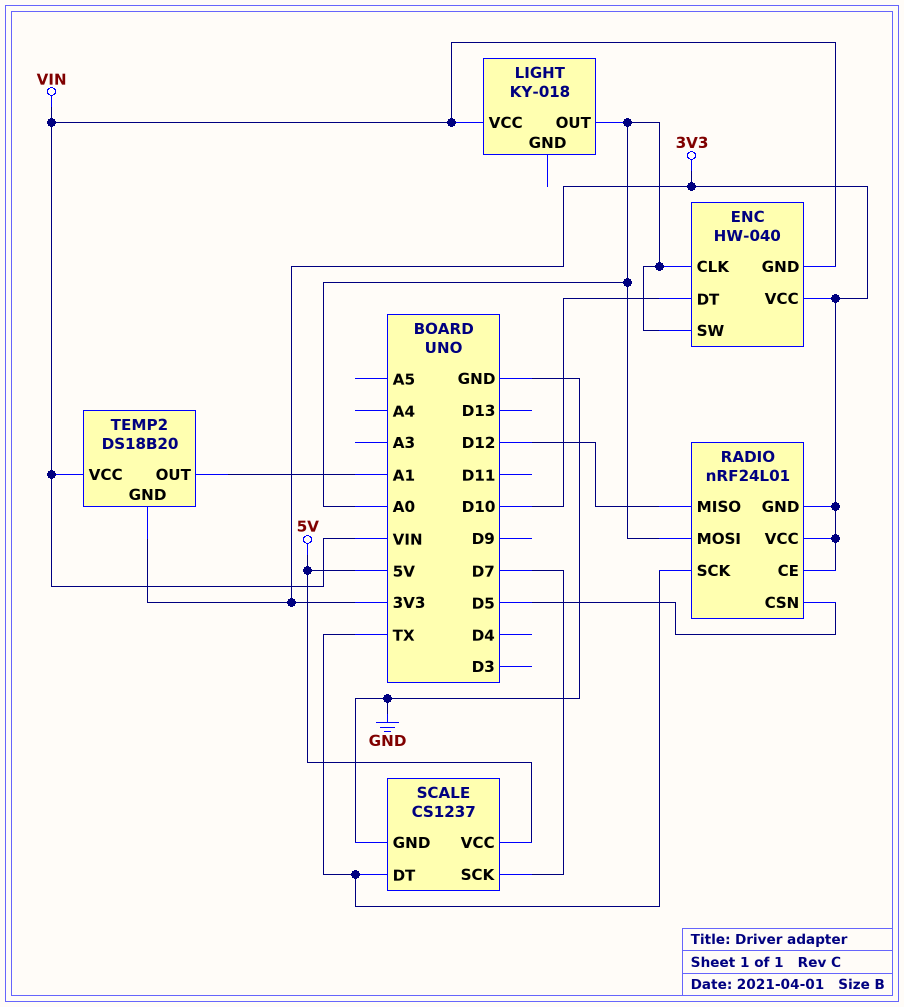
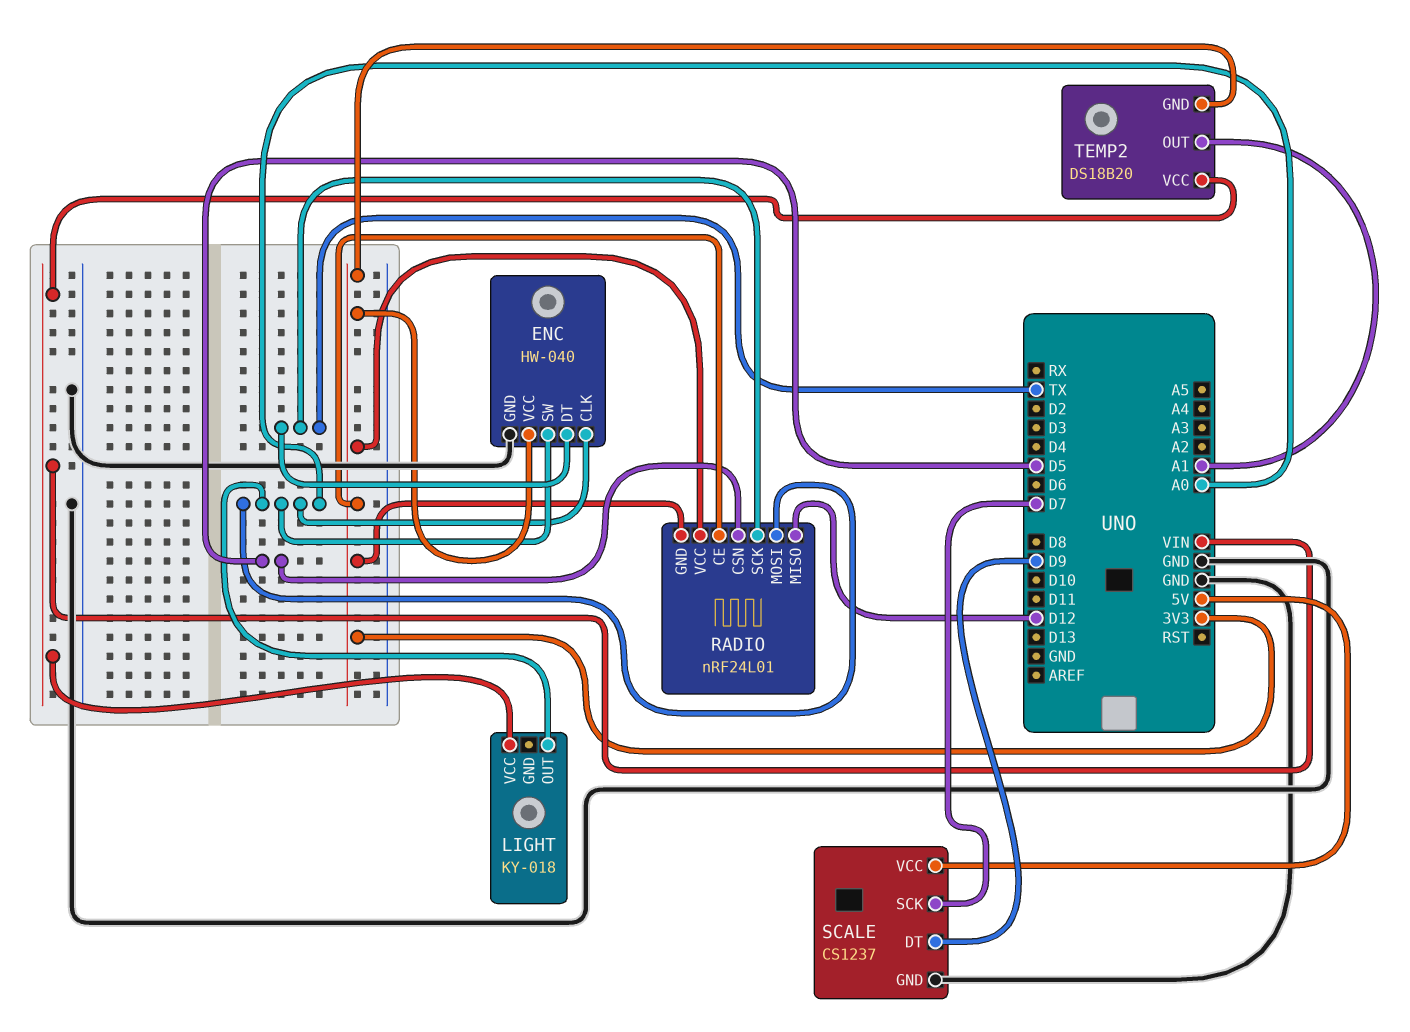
ENC pin DT: D10 -> TX
ENC pin GND: VIN -> GND
SCALE pin DT: TX -> D9

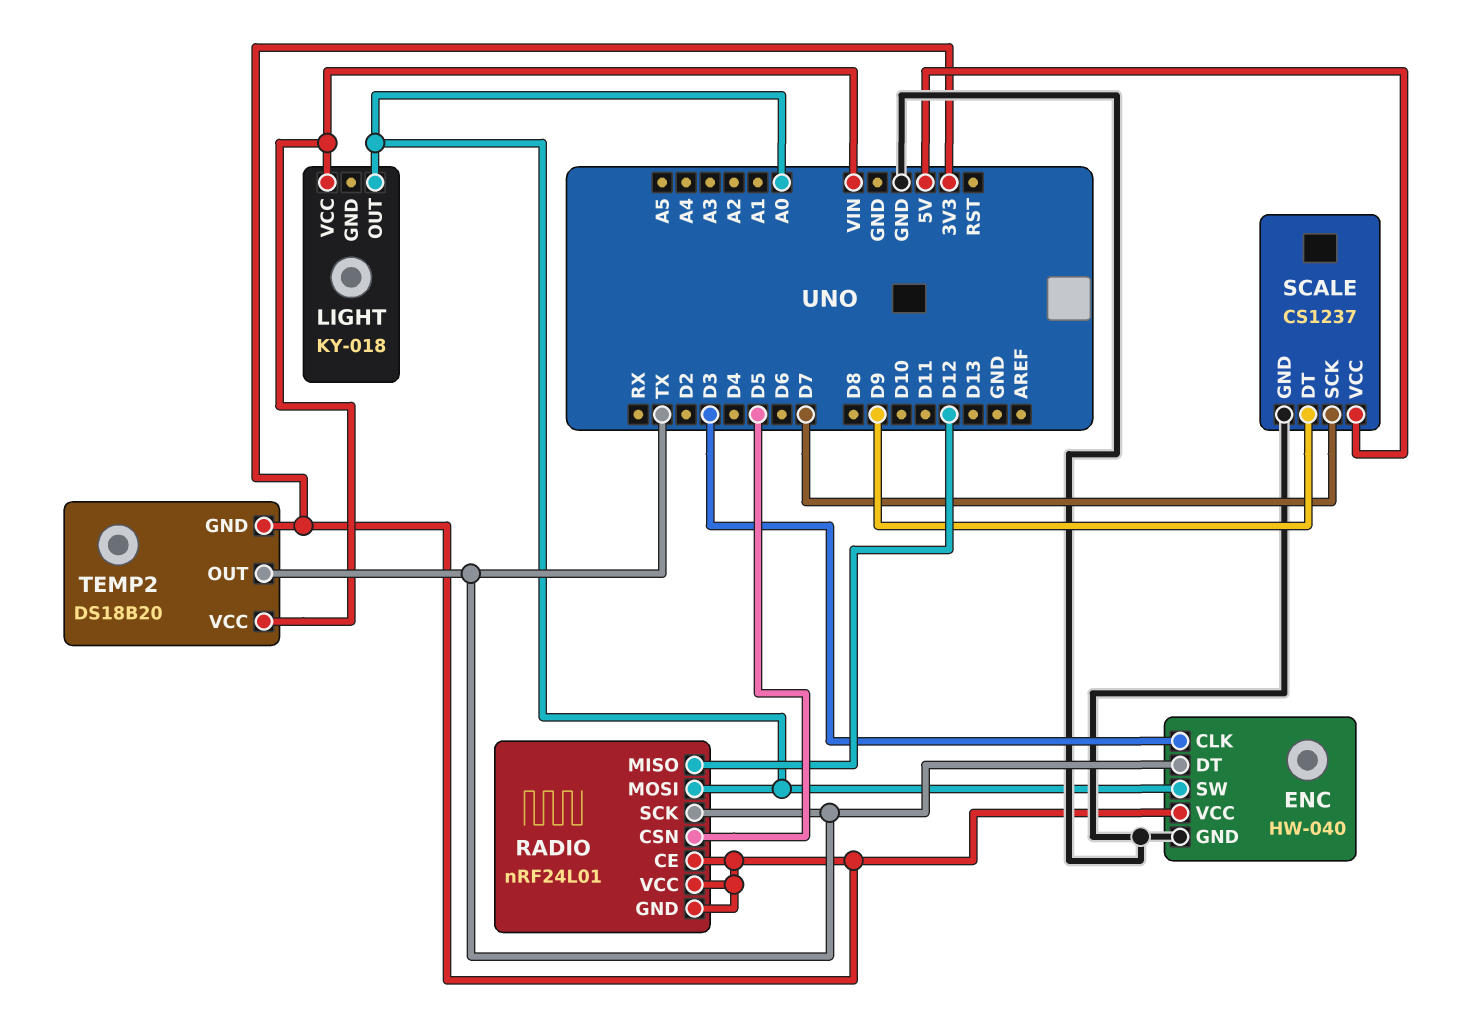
ENC pin CLK: A0 -> D3
TEMP2 pin OUT: A1 -> TX

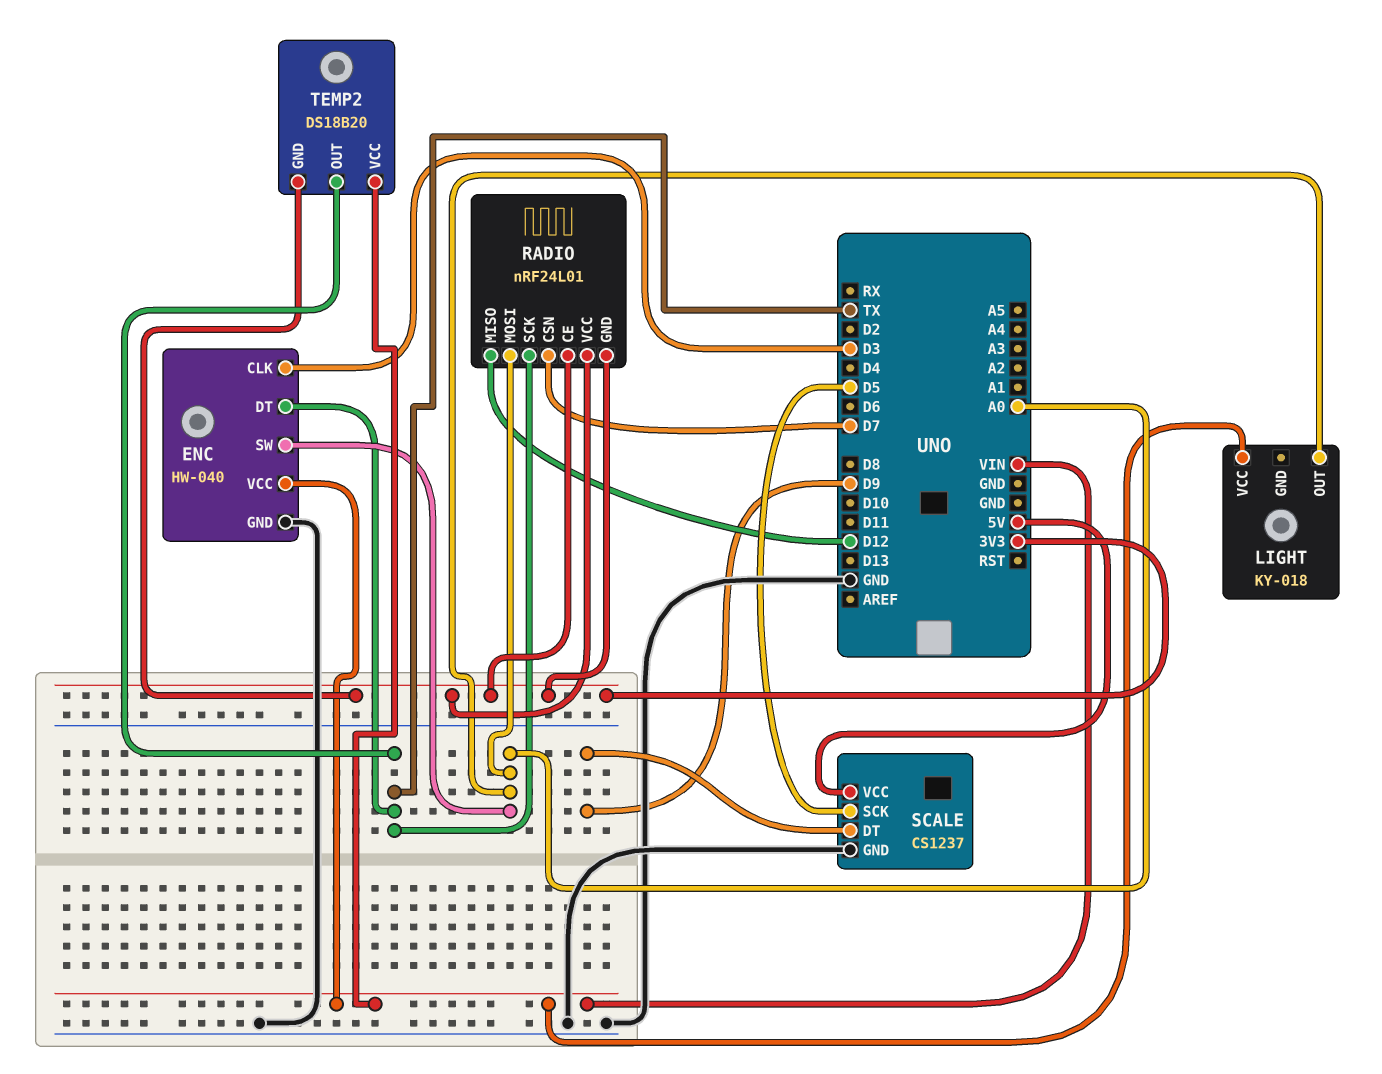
ENC pin VCC: 3V3 -> VIN
RADIO pin CSN: D5 -> D7
SCALE pin SCK: D7 -> D5

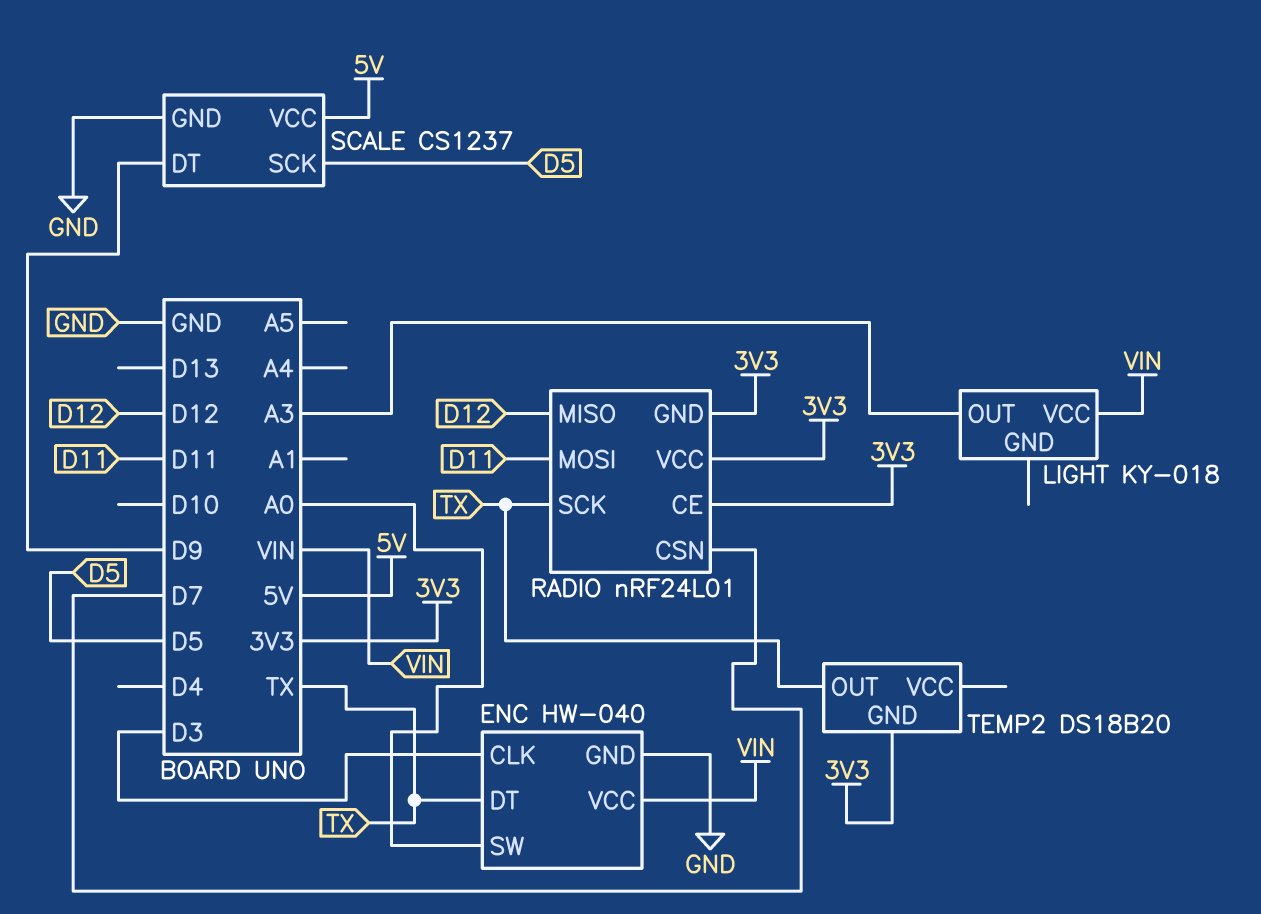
LIGHT pin OUT: A0 -> A3
RADIO pin MOSI: A0 -> D11
TEMP2 pin VCC: VIN -> none

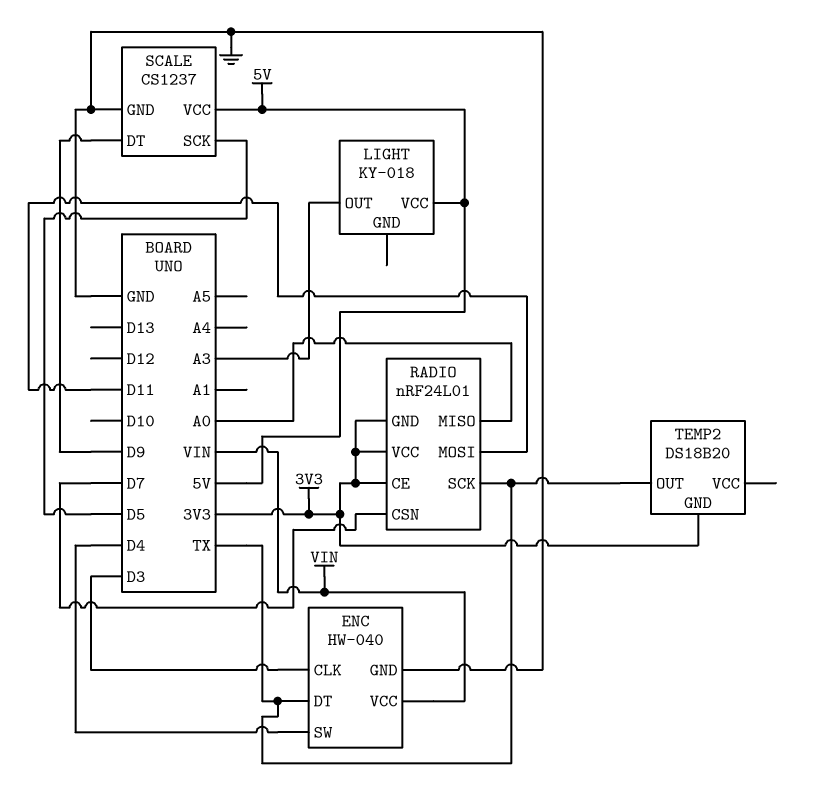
ENC pin SW: A0 -> D4
LIGHT pin VCC: VIN -> 5V
RADIO pin MISO: D12 -> A0

